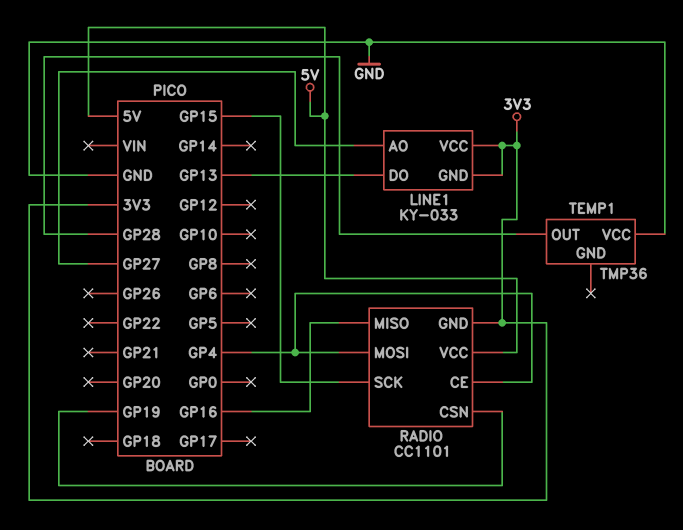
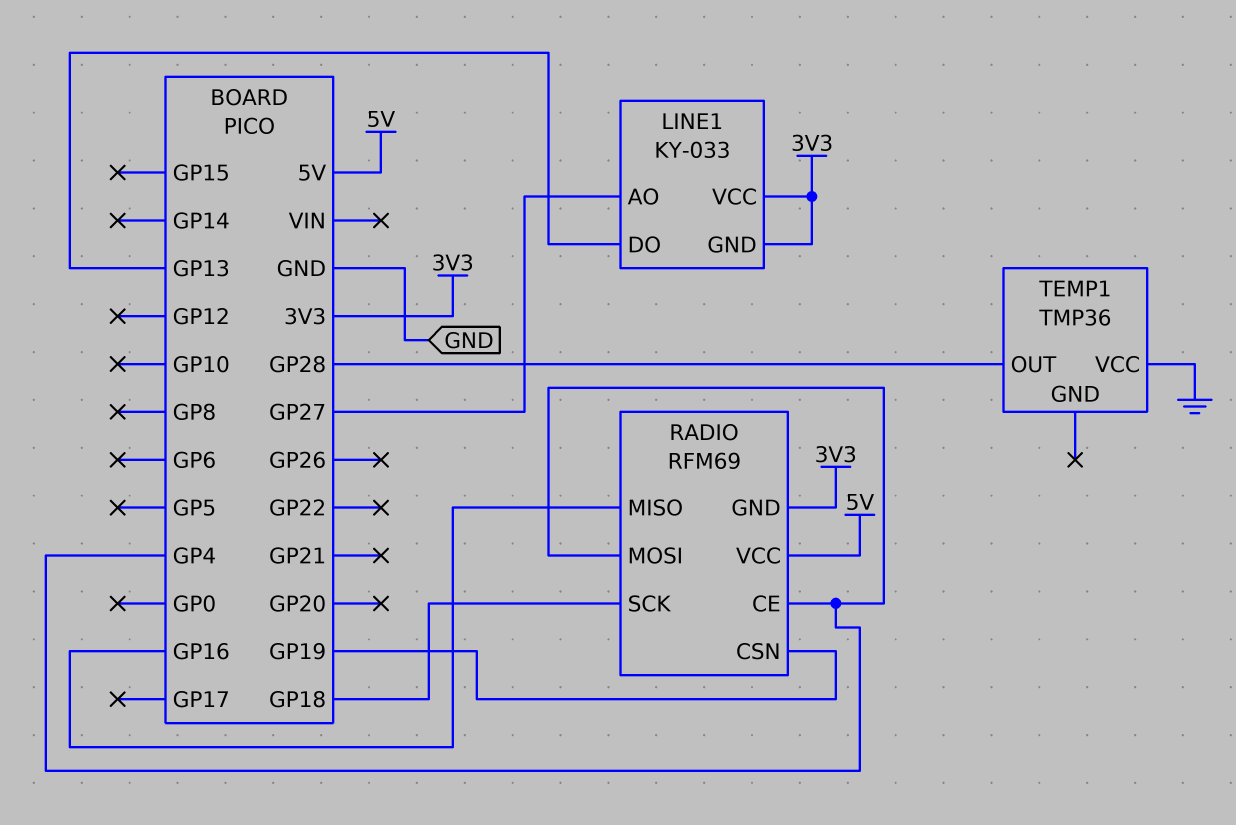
RADIO: CC1101 -> RFM69
RADIO pin SCK: GP15 -> GP18

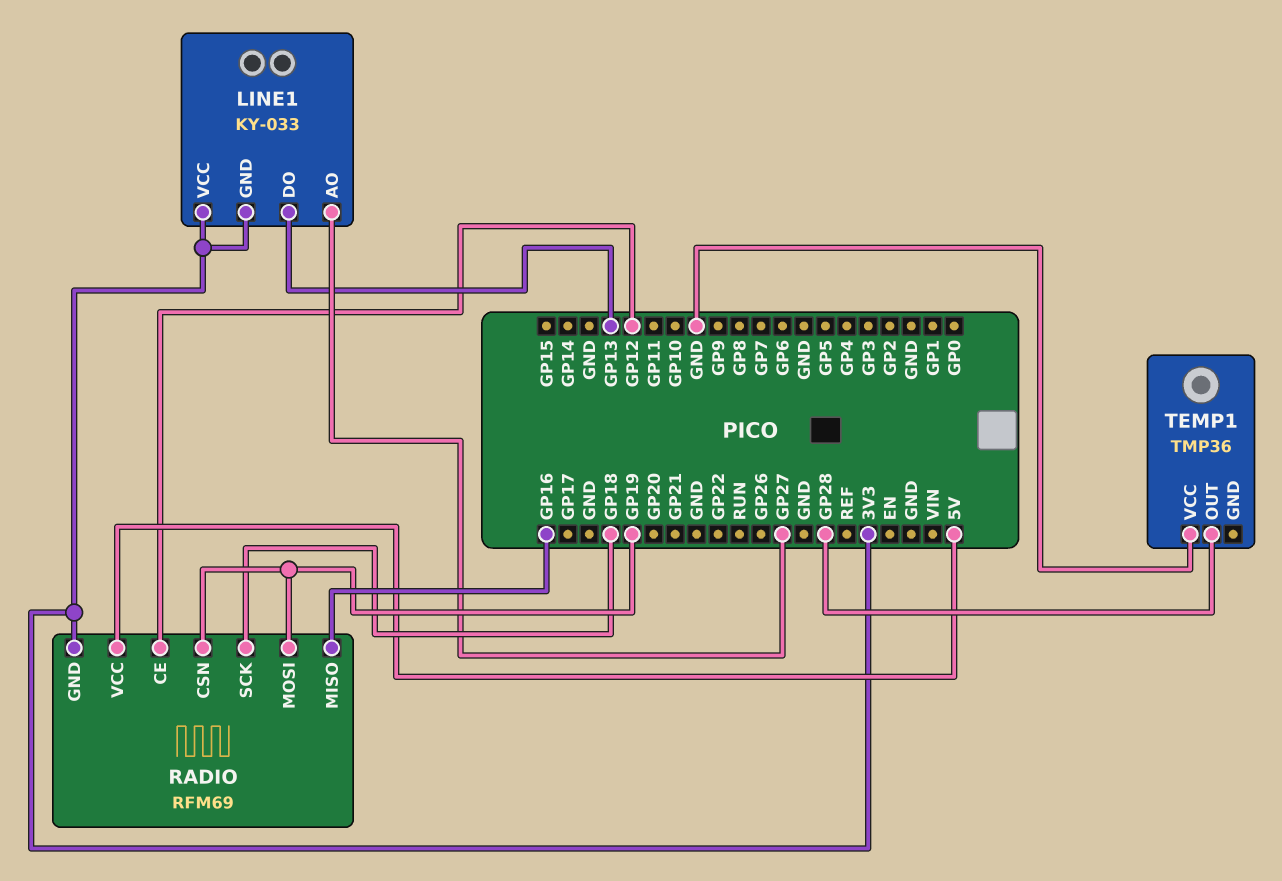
RADIO pin CE: GP4 -> GP12
RADIO pin MOSI: GP4 -> GP19

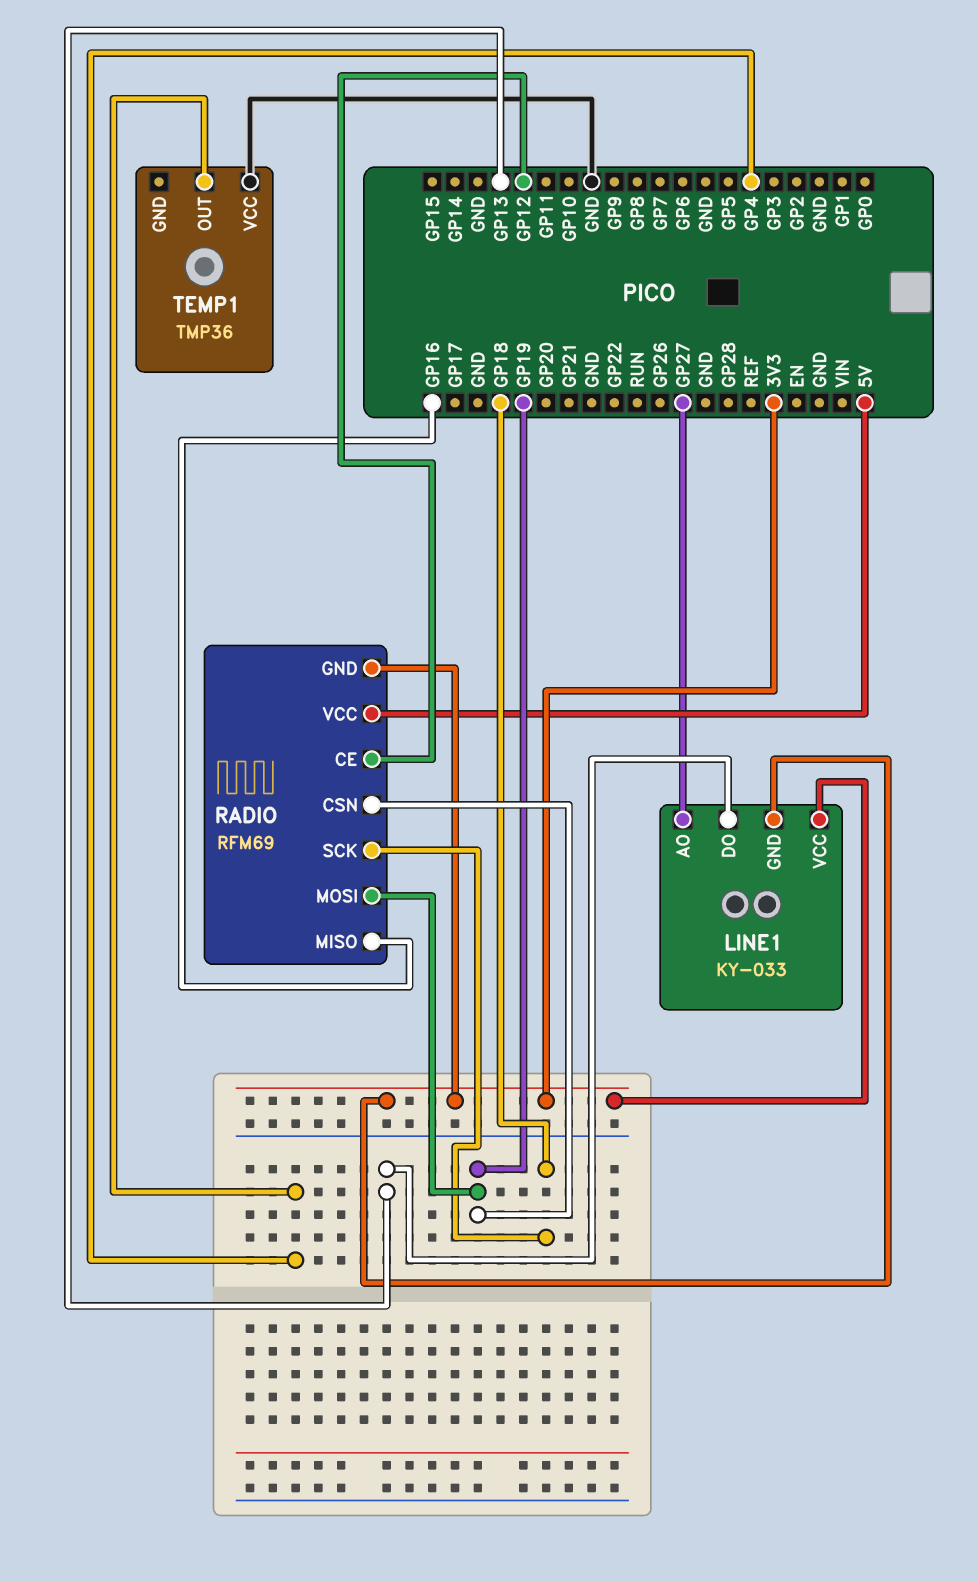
TEMP1 pin OUT: GP28 -> GP4

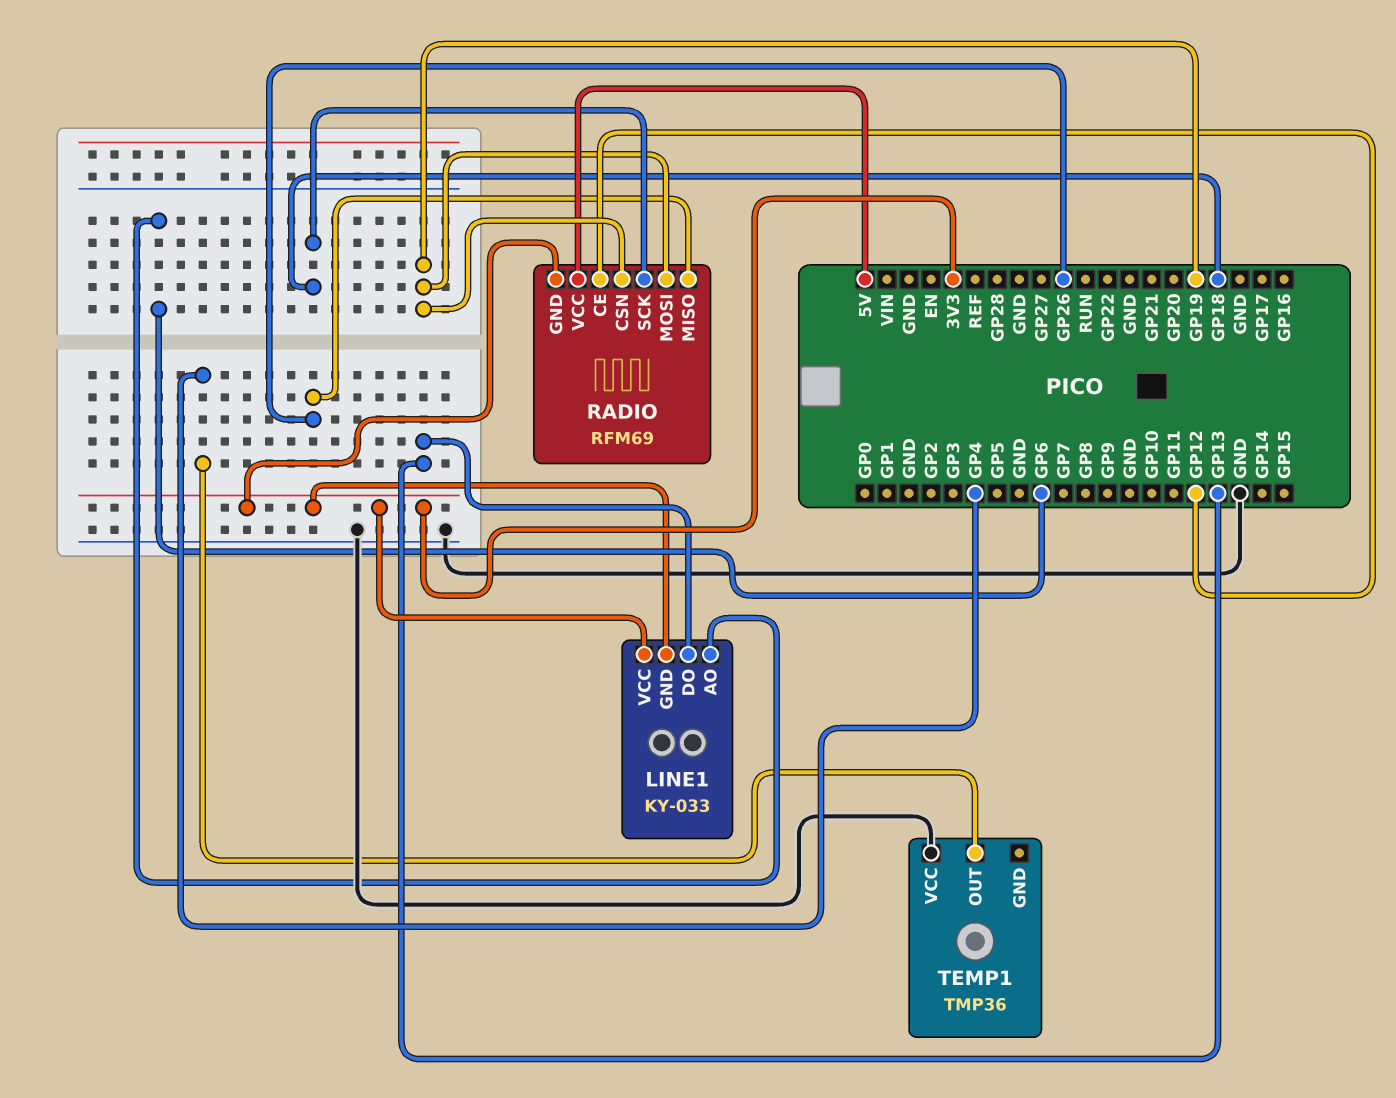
LINE1 pin AO: GP27 -> GP6
RADIO pin MISO: GP16 -> GP26

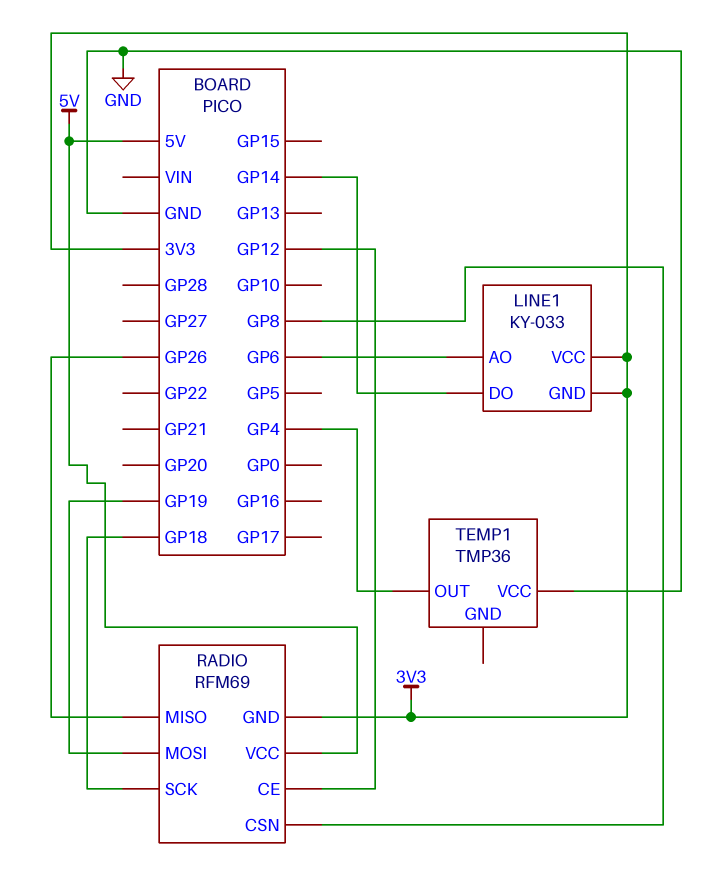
LINE1 pin DO: GP13 -> GP14
RADIO pin CSN: GP19 -> GP8

